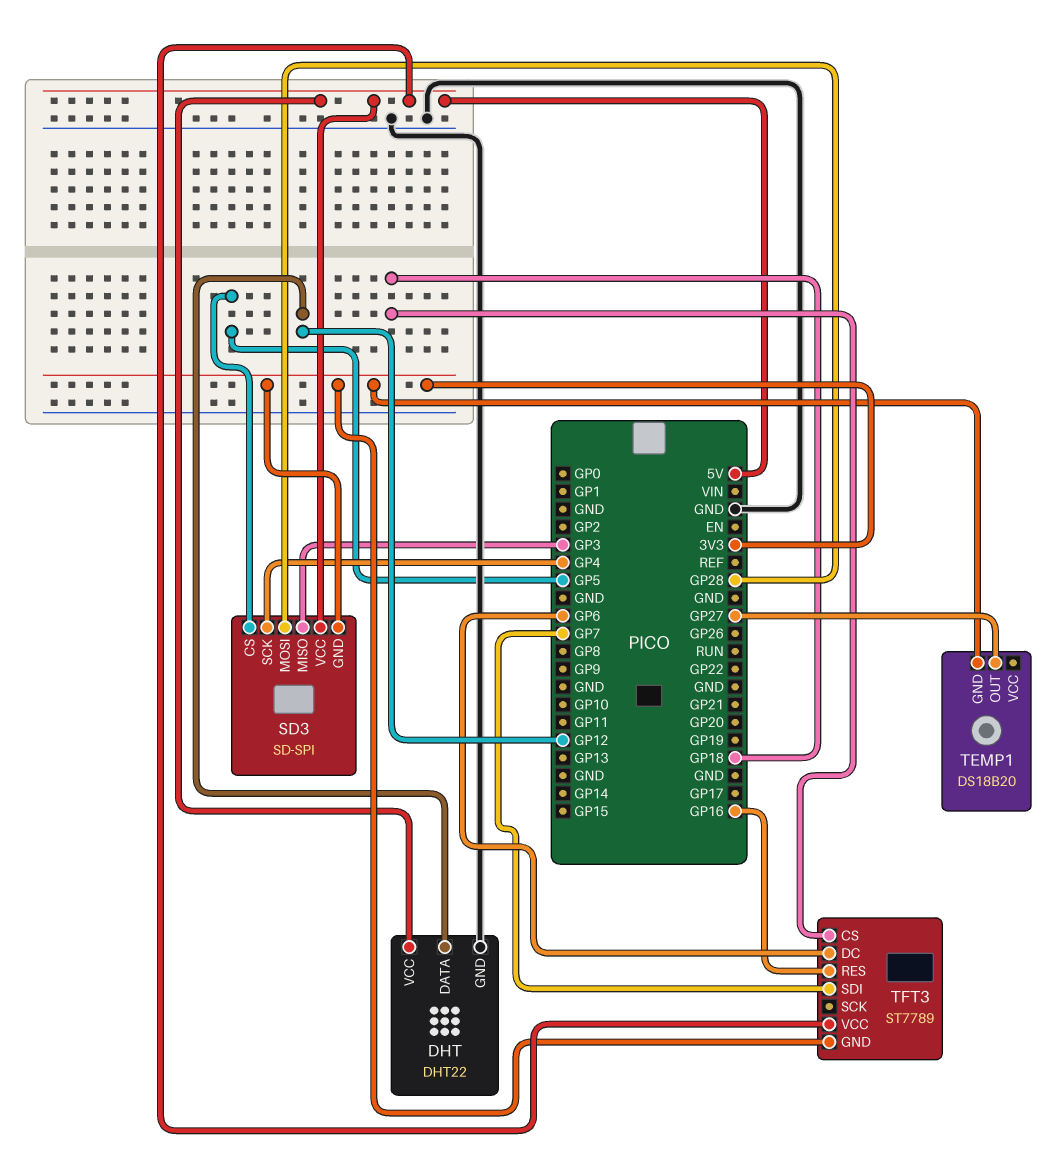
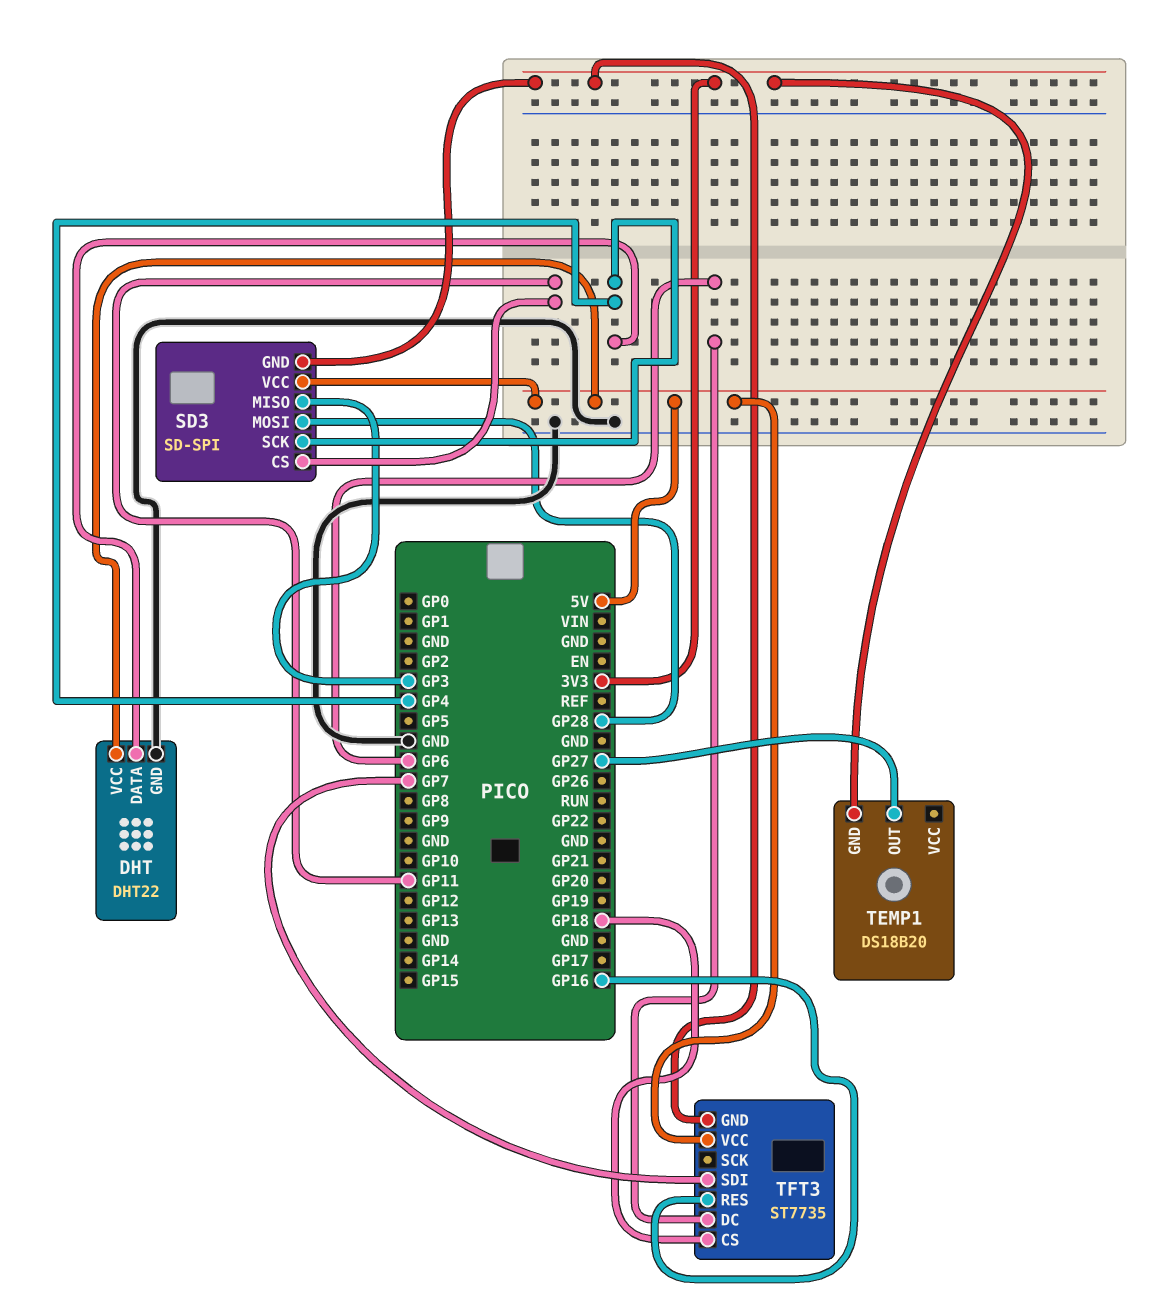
DHT pin DATA: GP12 -> GP4
SD3 pin CS: GP5 -> GP11
TFT3: ST7789 -> ST7735

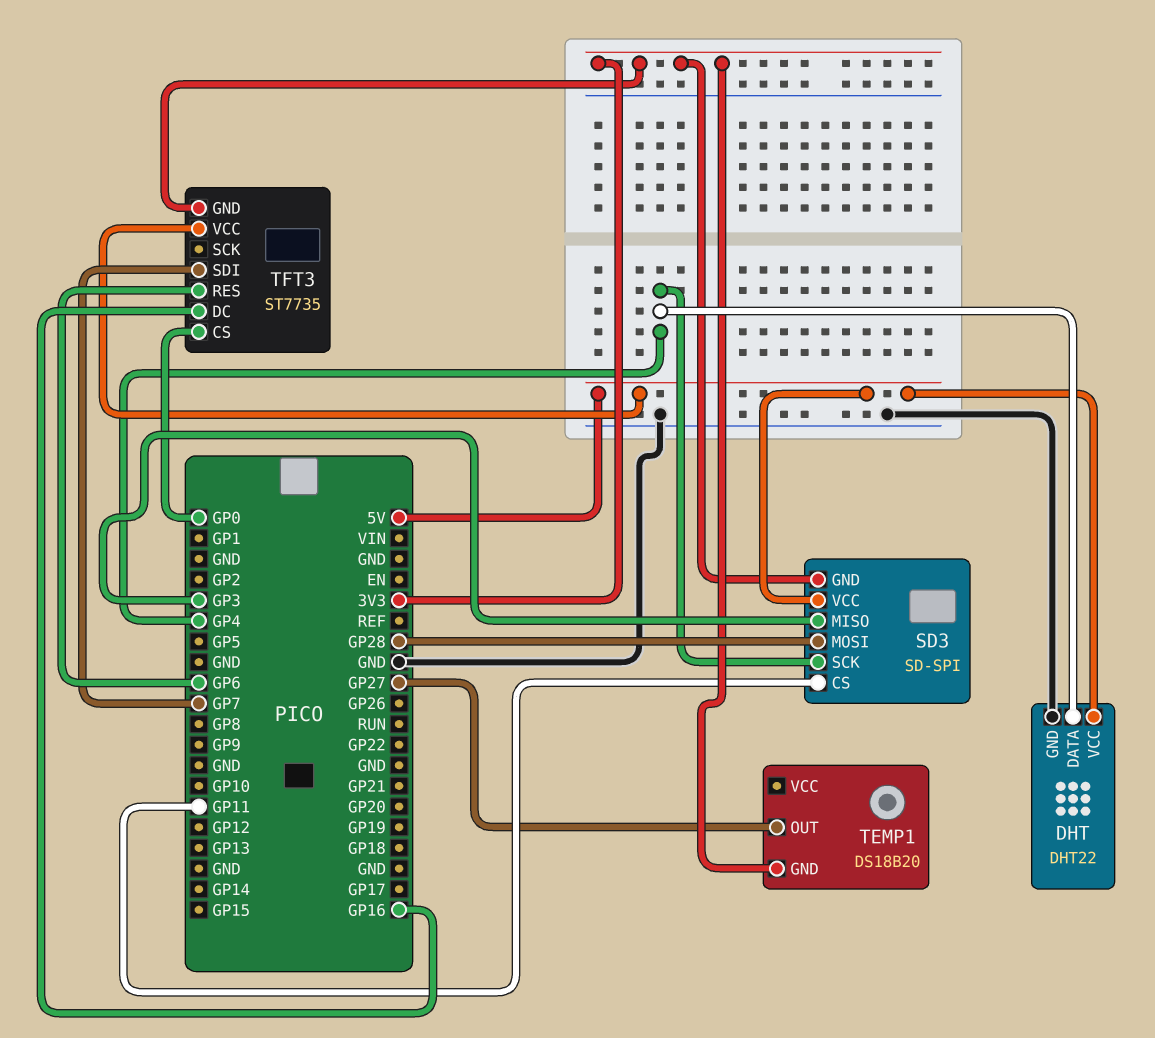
TFT3 pin CS: GP18 -> GP0
TFT3 pin DC: GP6 -> GP16
TFT3 pin RES: GP16 -> GP6

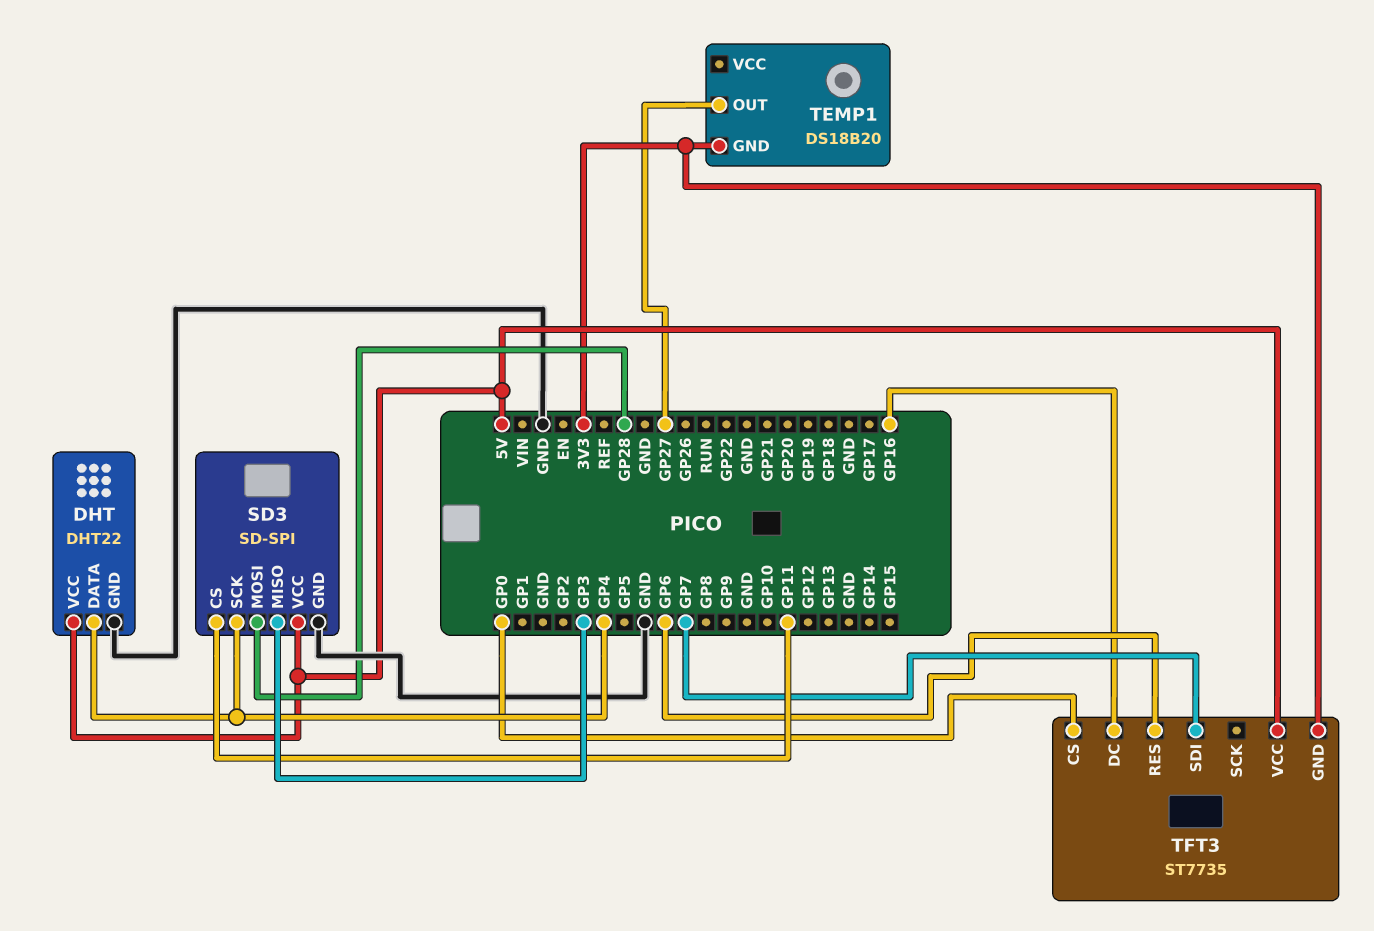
SD3 pin GND: 3V3 -> GND

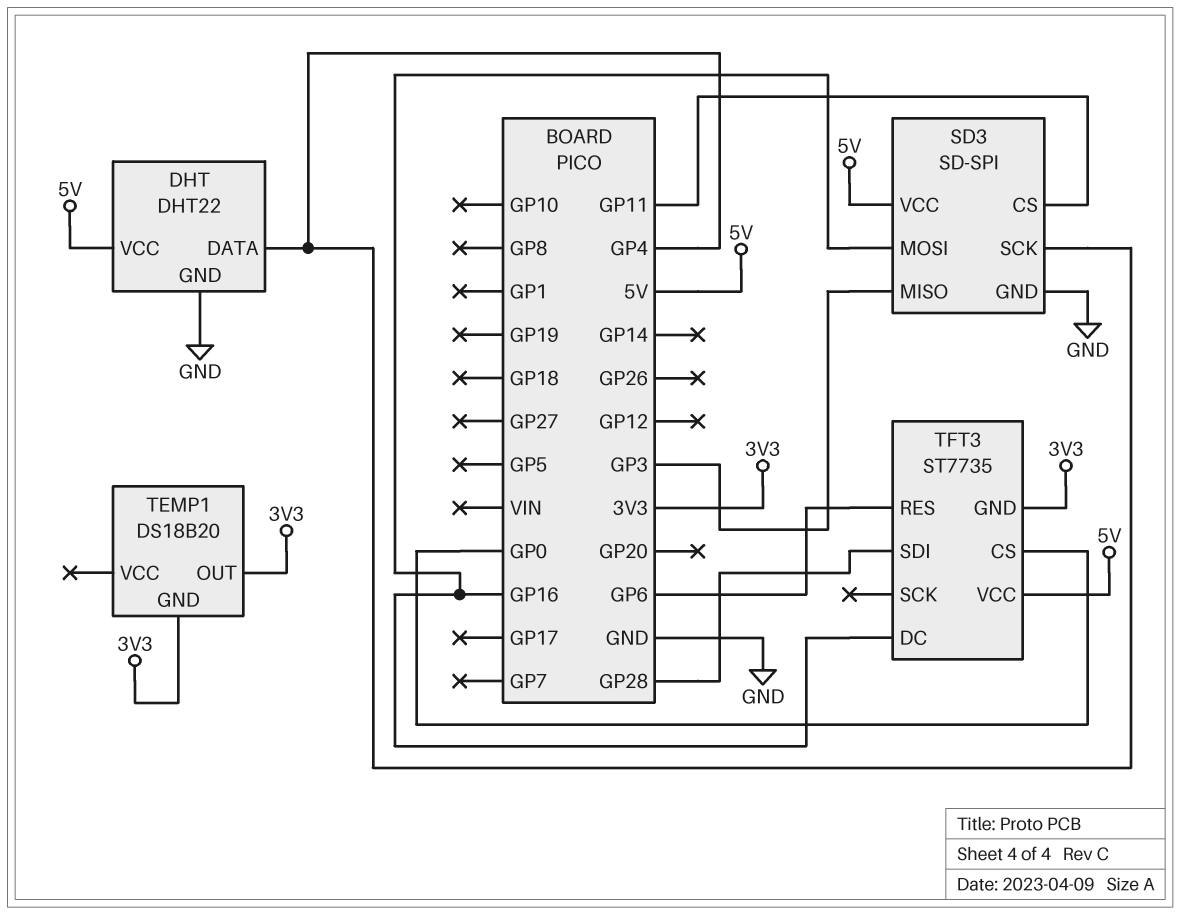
SD3 pin MOSI: GP28 -> GP16
TEMP1 pin OUT: GP27 -> 3V3
TFT3 pin SDI: GP7 -> GP28

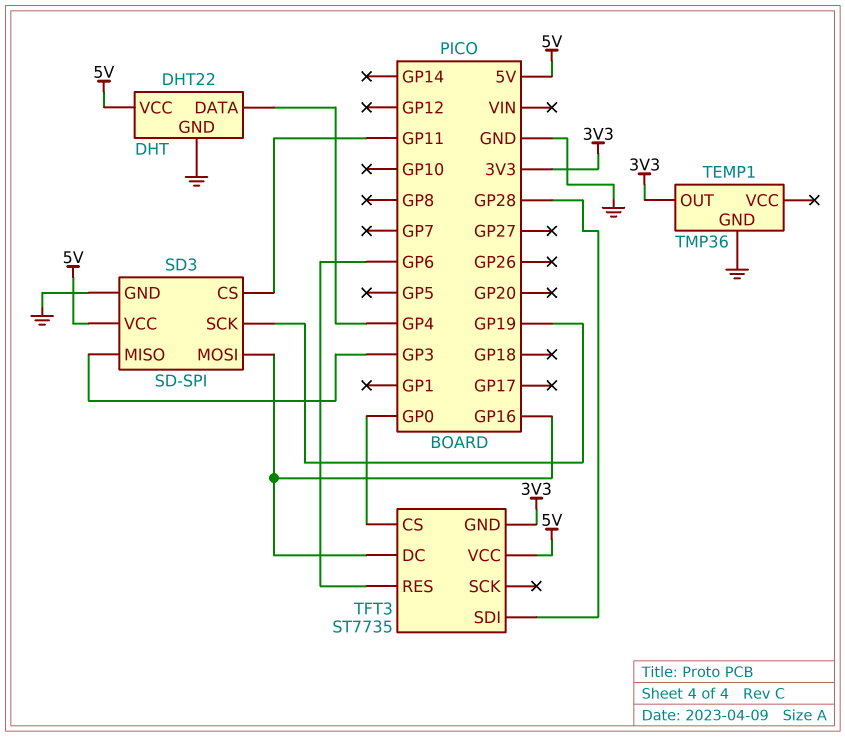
SD3 pin SCK: GP4 -> GP19
TEMP1: DS18B20 -> TMP36
TEMP1 pin GND: 3V3 -> GND

